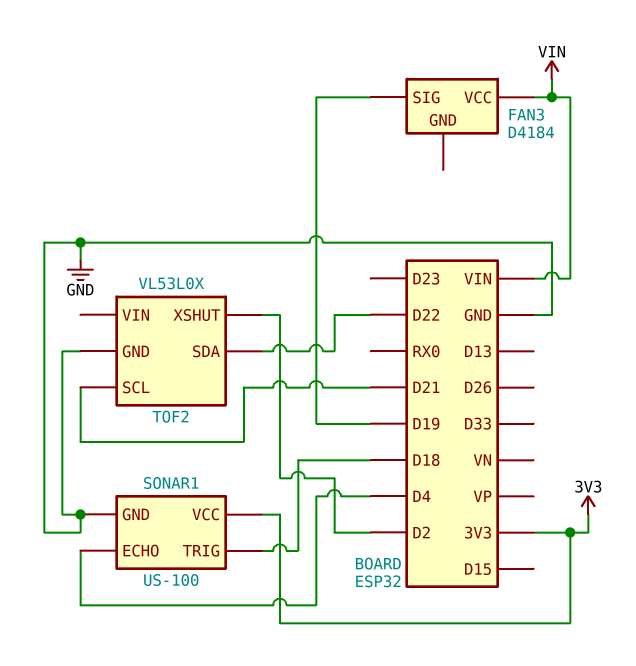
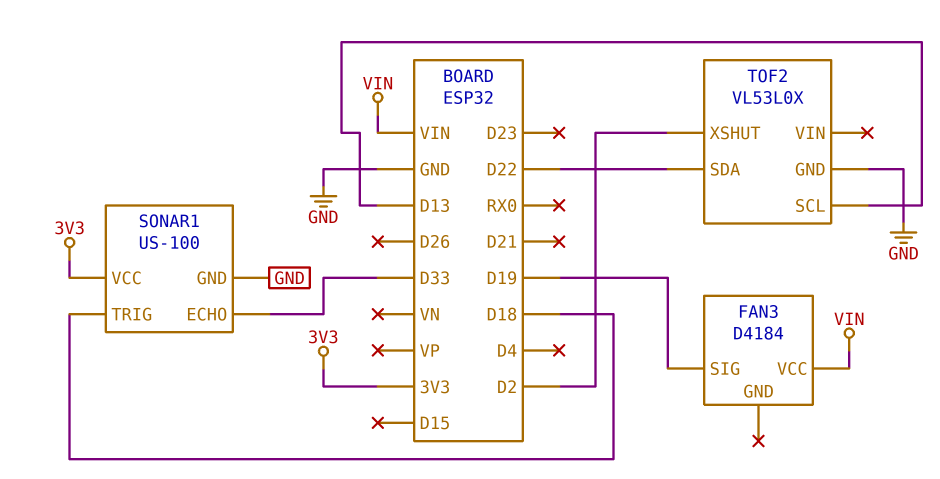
SONAR1 pin ECHO: D4 -> D33
TOF2 pin SCL: D21 -> D13

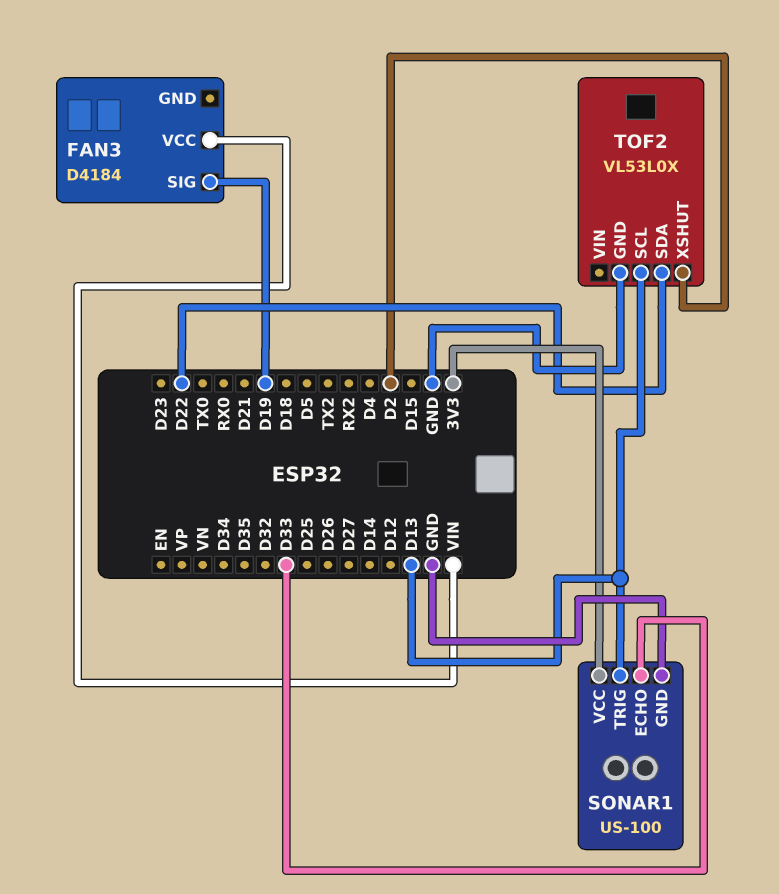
SONAR1 pin TRIG: D18 -> D13

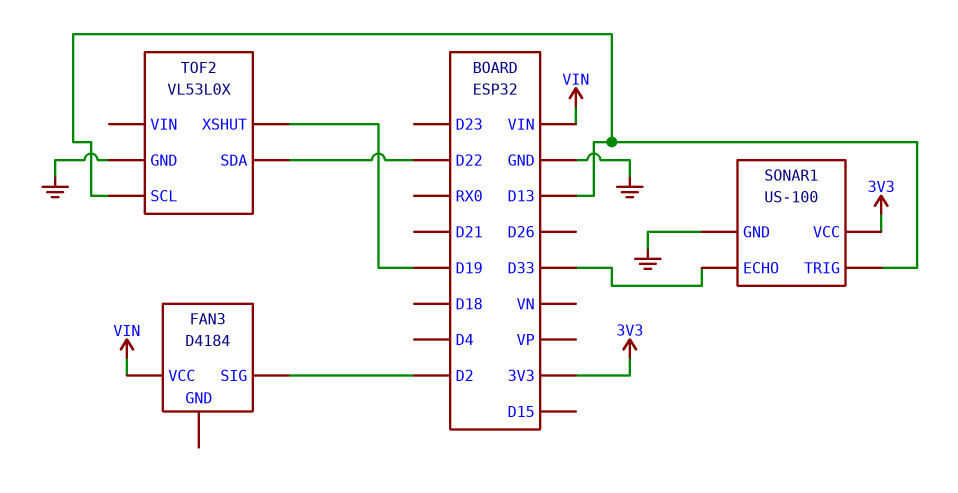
FAN3 pin SIG: D19 -> D2
TOF2 pin XSHUT: D2 -> D19

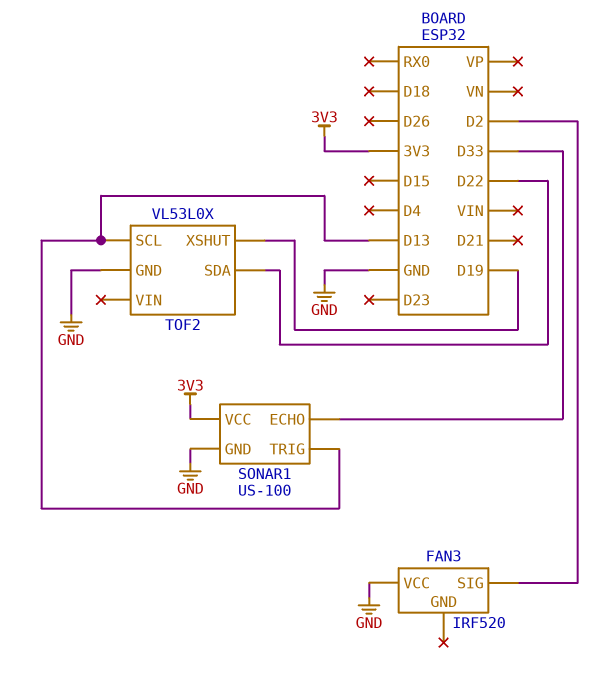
FAN3: D4184 -> IRF520
FAN3 pin VCC: VIN -> GND

